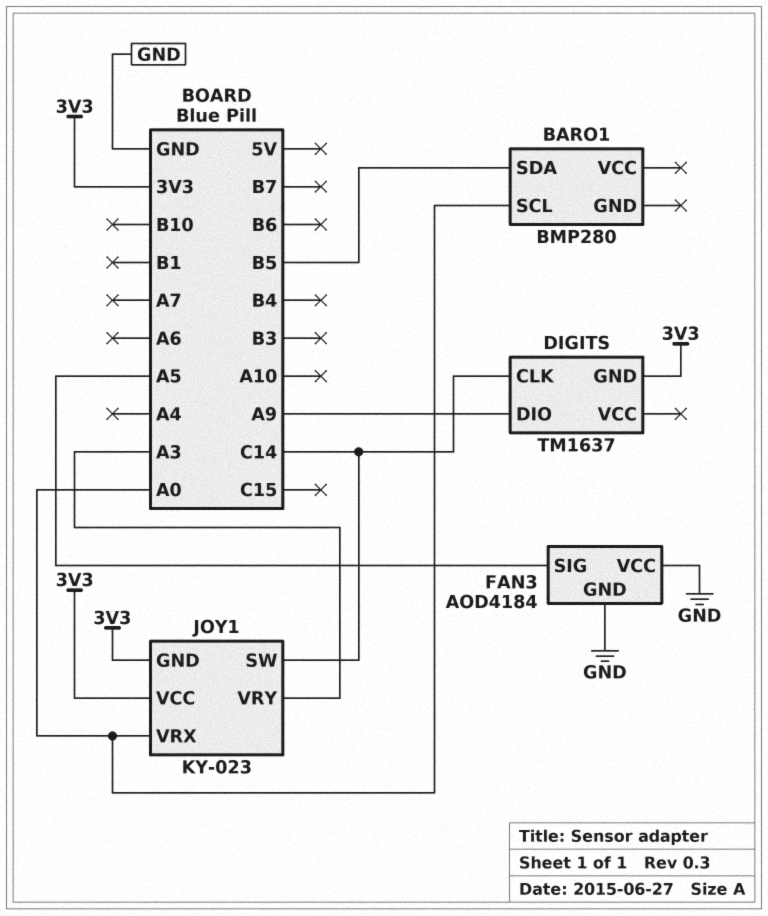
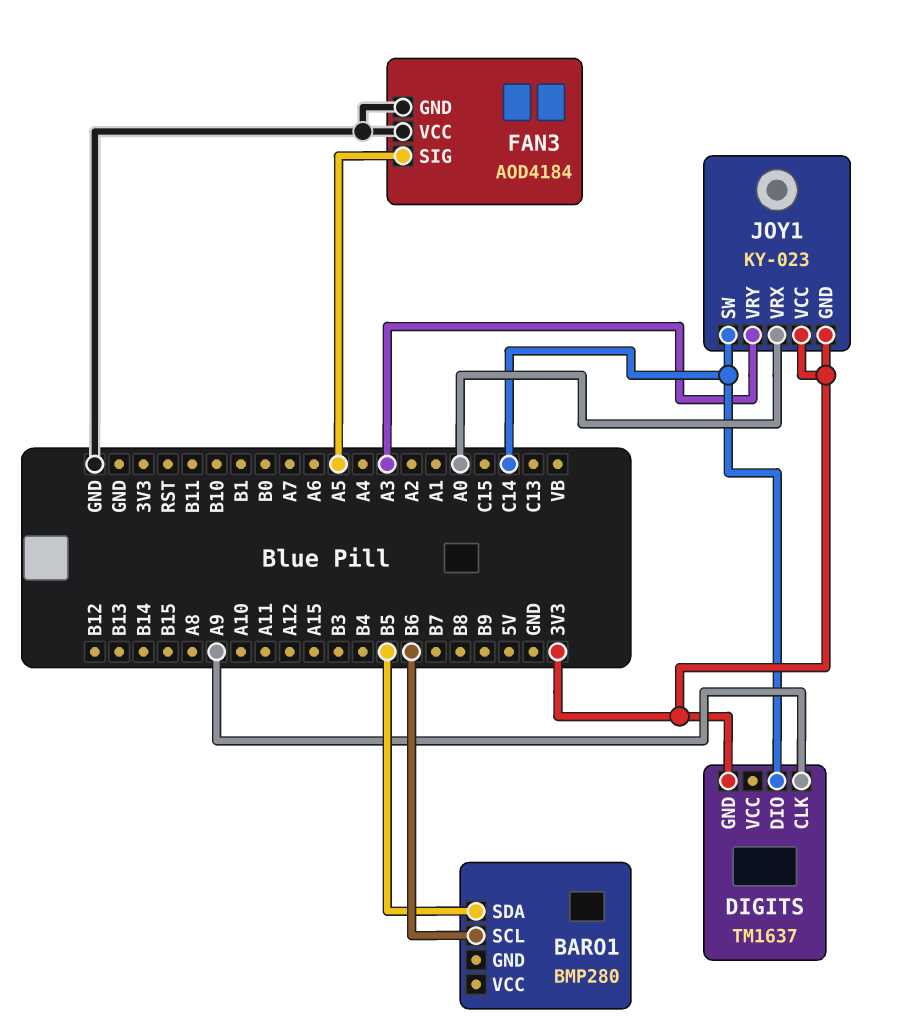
BARO1 pin SCL: A0 -> B6
DIGITS pin CLK: C14 -> A9
DIGITS pin DIO: A9 -> C14

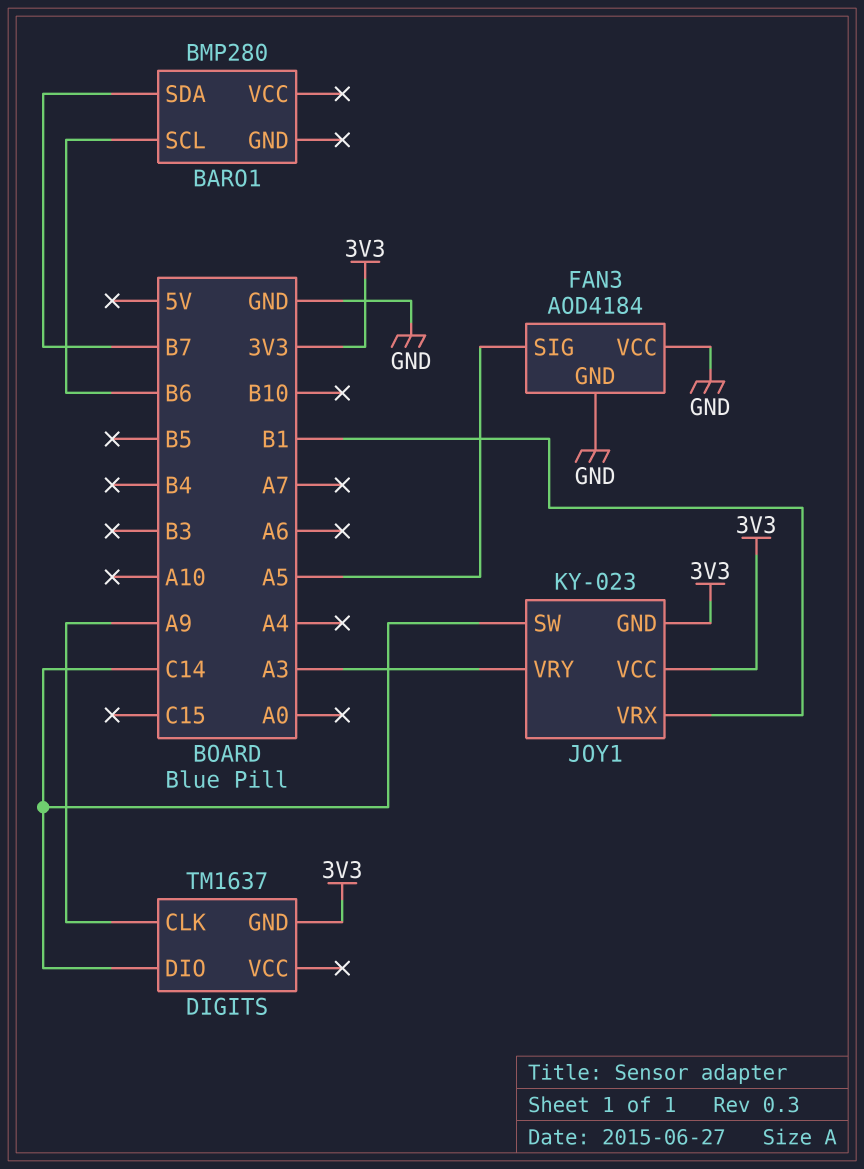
BARO1 pin SDA: B5 -> B7
JOY1 pin VRX: A0 -> B1

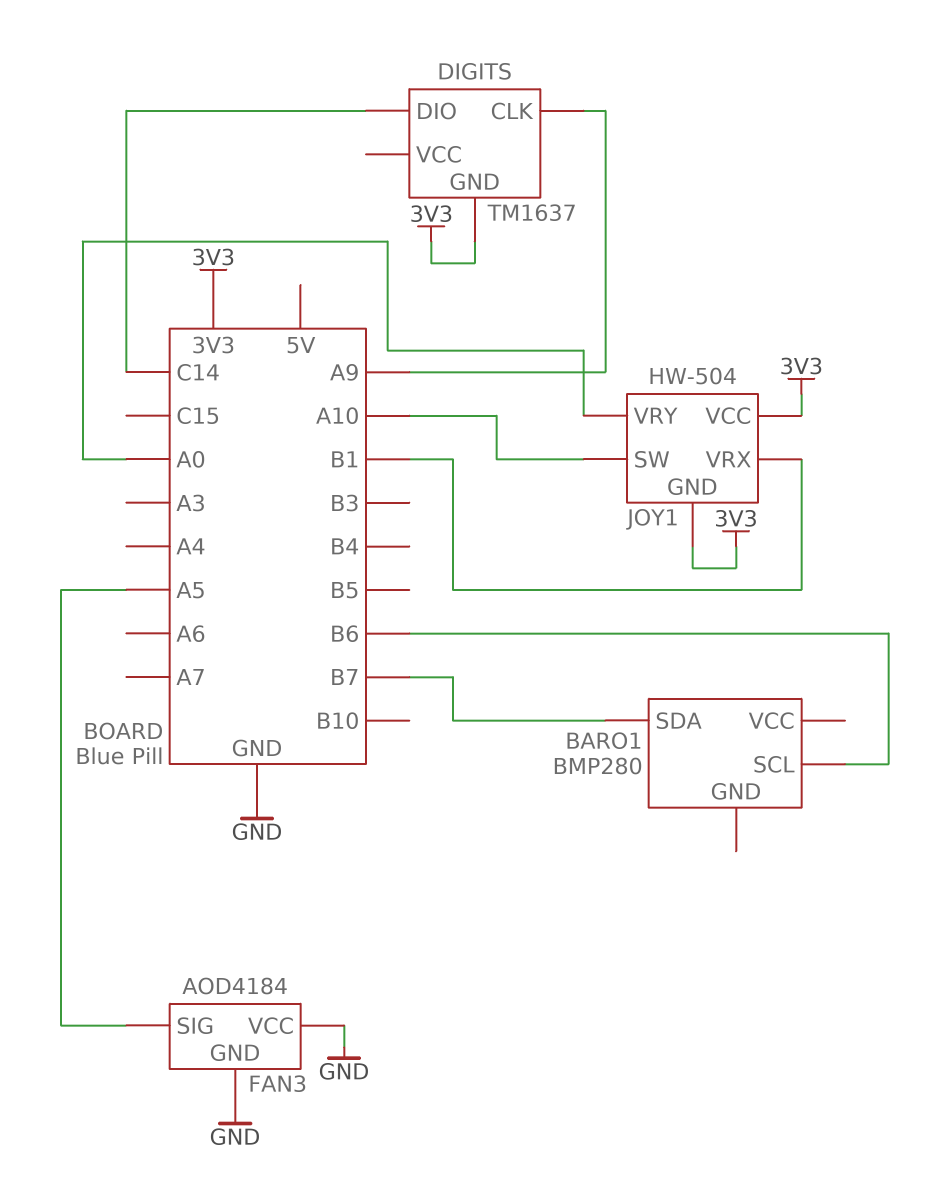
JOY1: KY-023 -> HW-504
JOY1 pin SW: C14 -> A10
JOY1 pin VRY: A3 -> A0

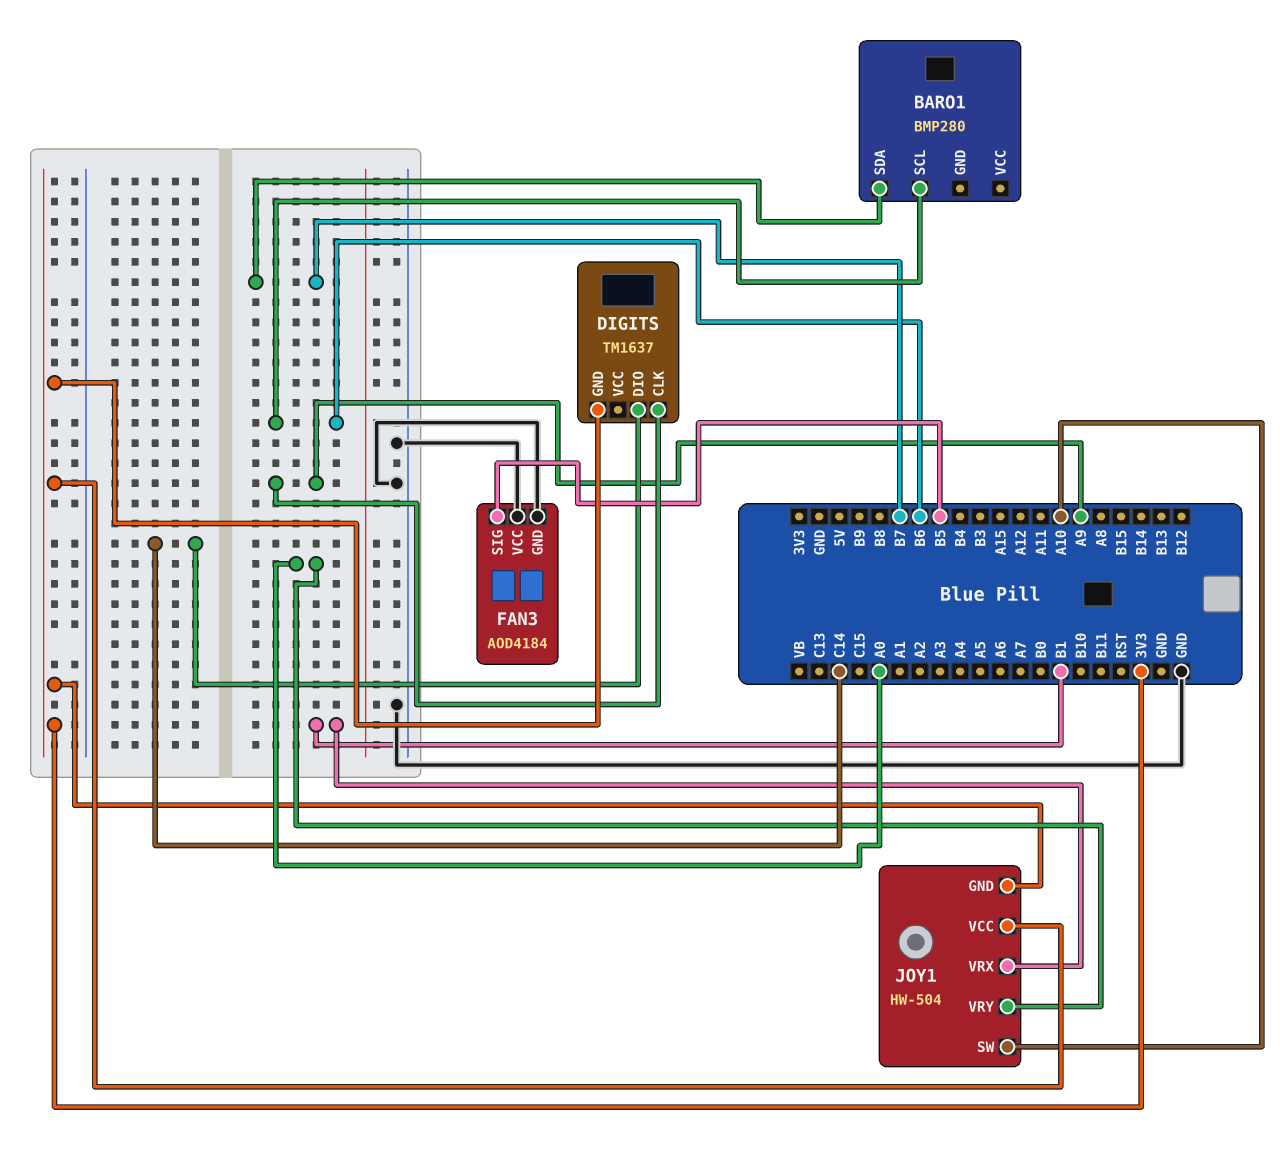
FAN3 pin SIG: A5 -> B5

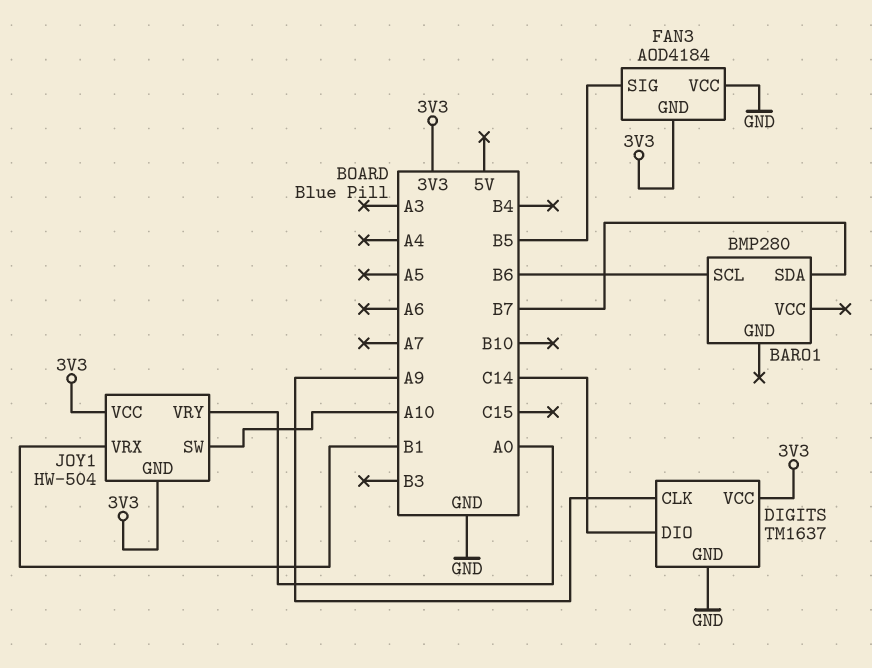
DIGITS pin GND: 3V3 -> GND
DIGITS pin VCC: none -> 3V3
FAN3 pin GND: GND -> 3V3

